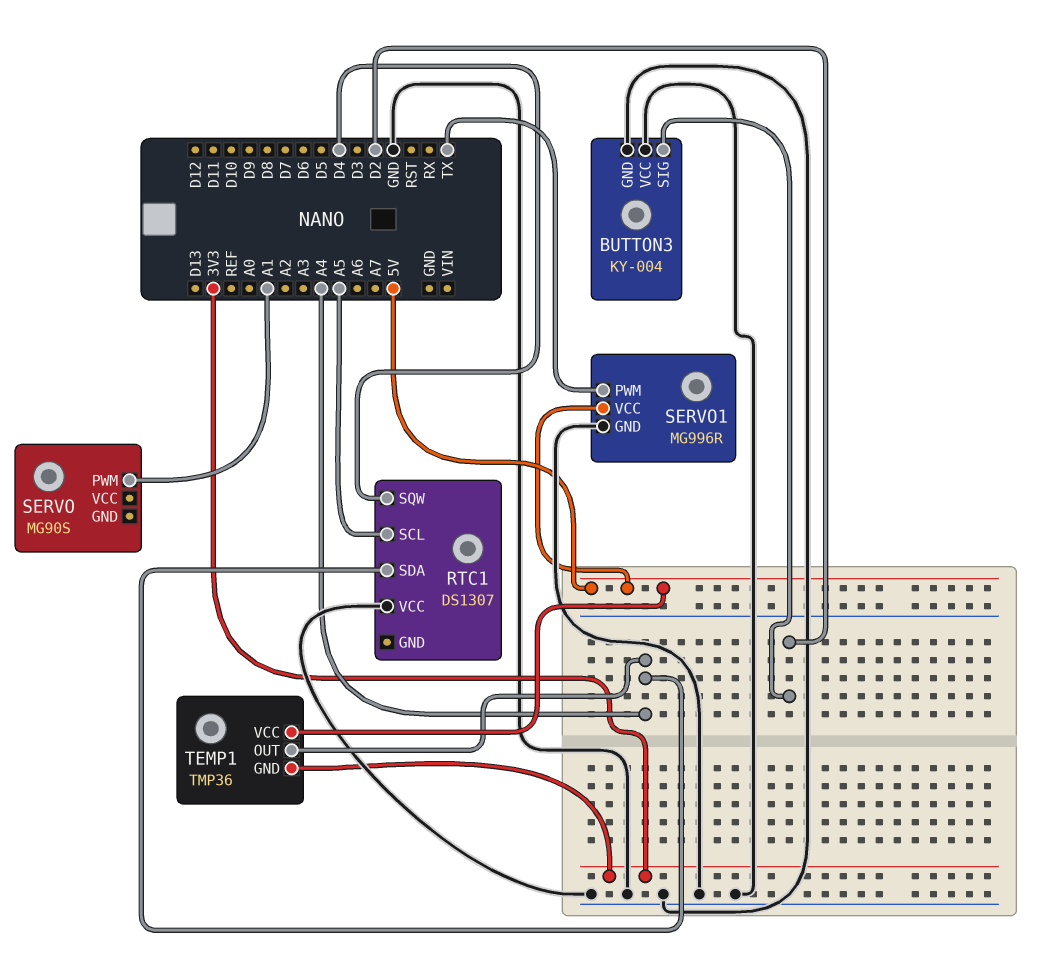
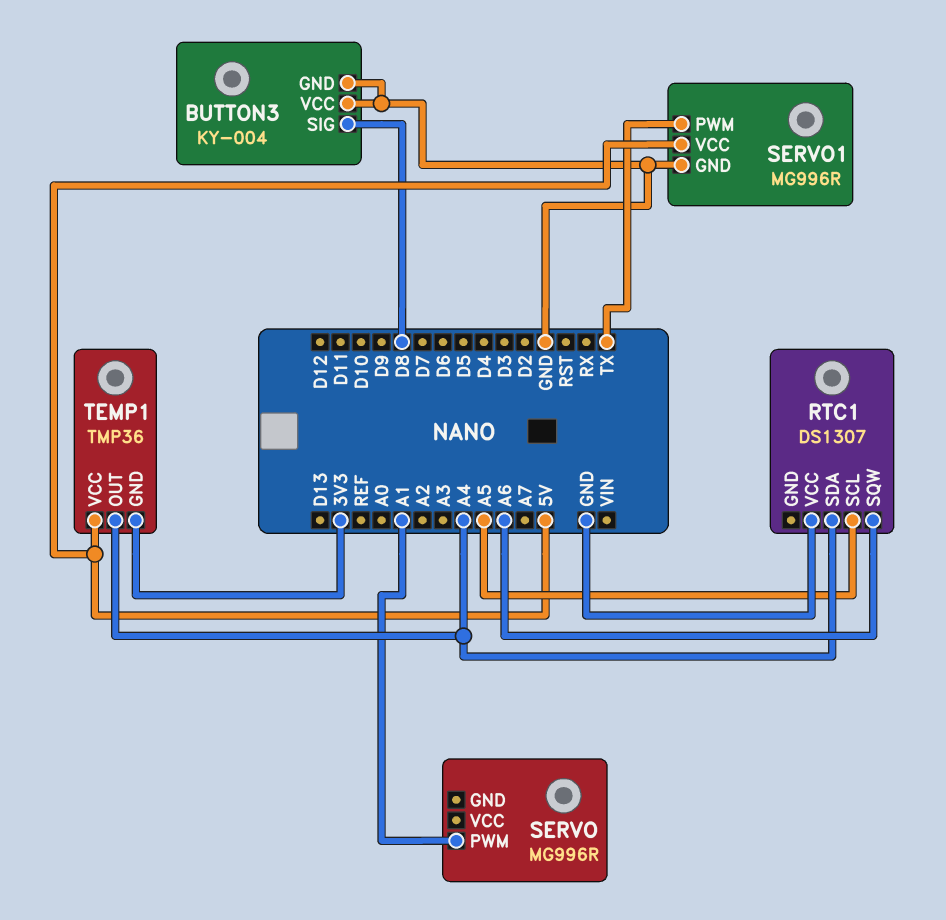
BUTTON3 pin SIG: D2 -> D8
RTC1 pin SQW: D4 -> A6
SERVO: MG90S -> MG996R

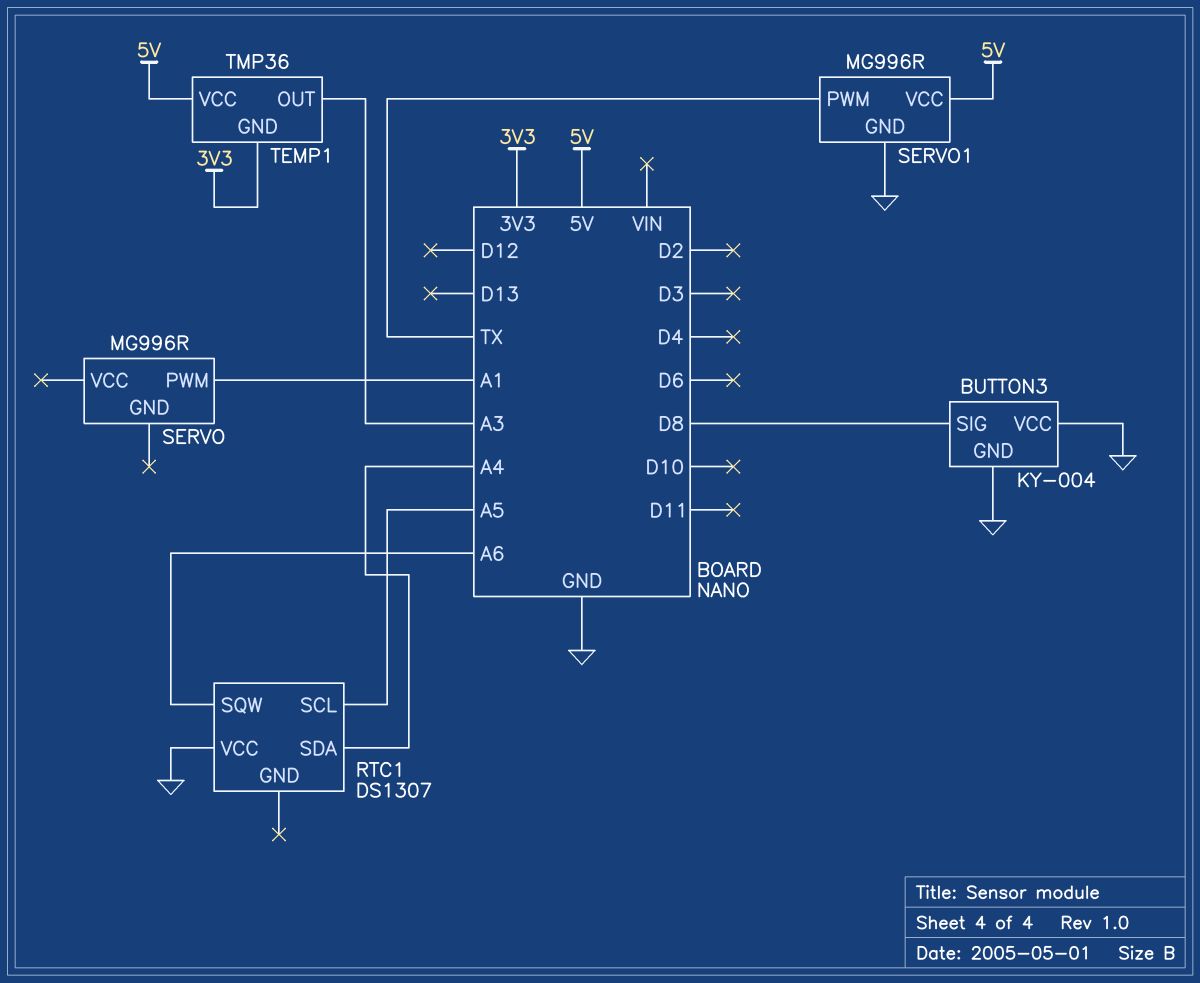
TEMP1 pin OUT: A4 -> A3

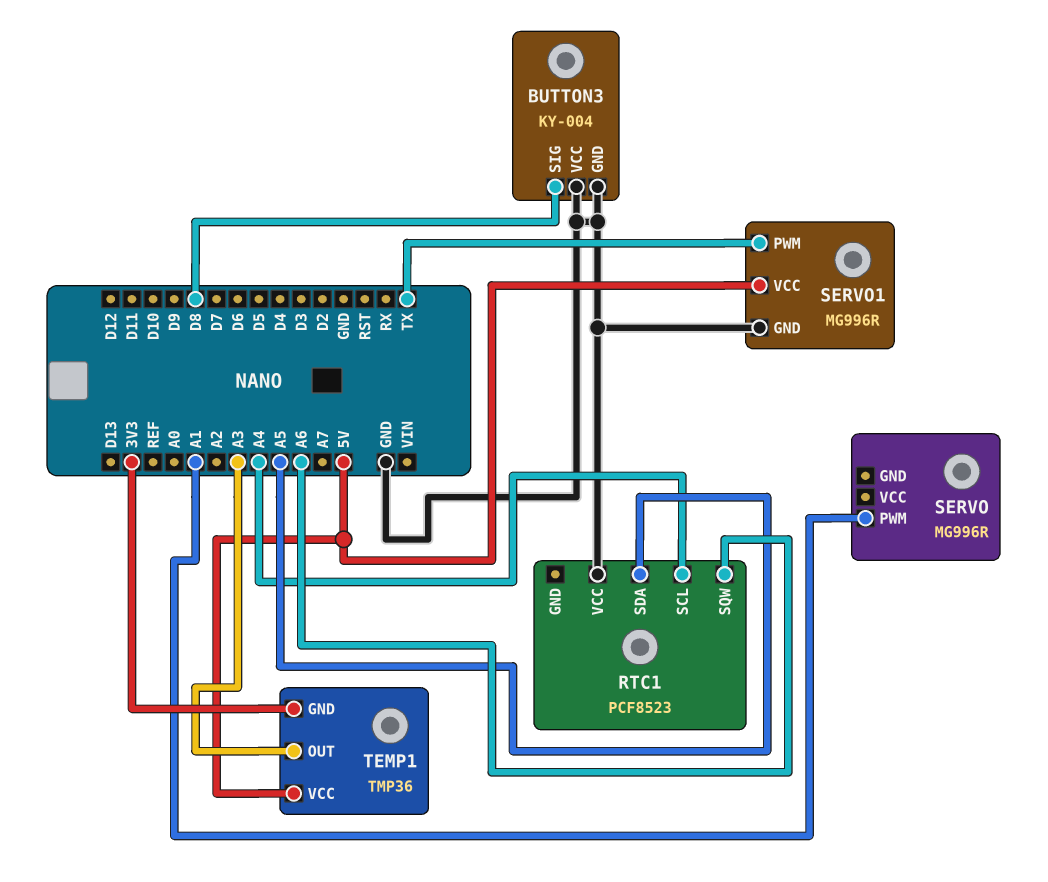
RTC1: DS1307 -> PCF8523
RTC1 pin SCL: A5 -> A4
RTC1 pin SDA: A4 -> A5

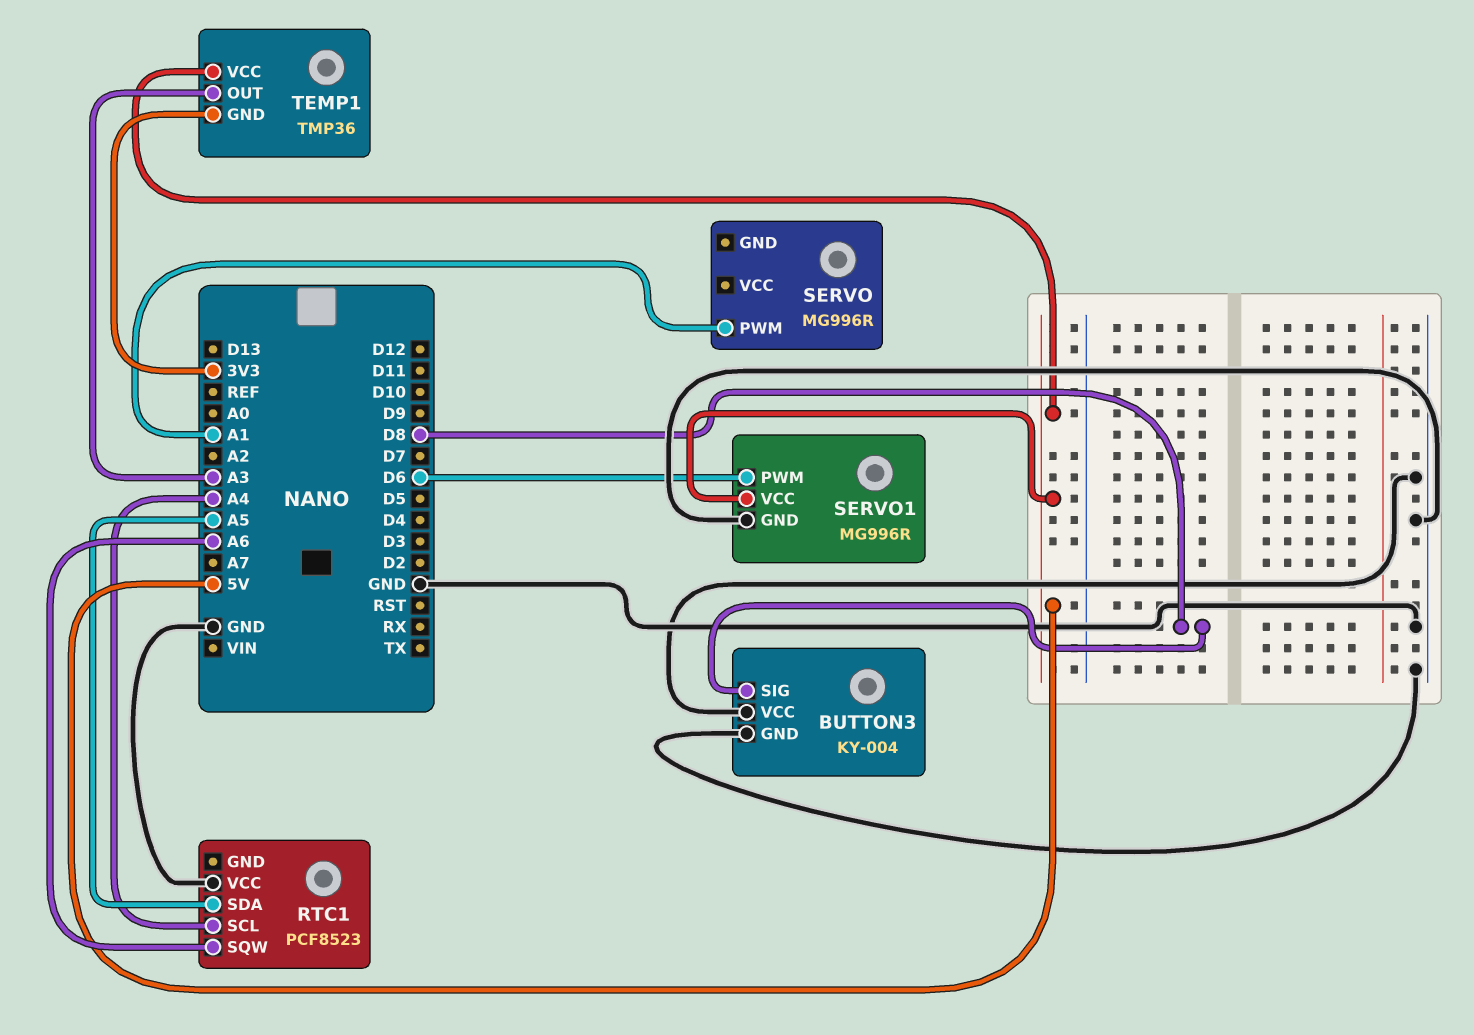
SERVO1 pin PWM: TX -> D6

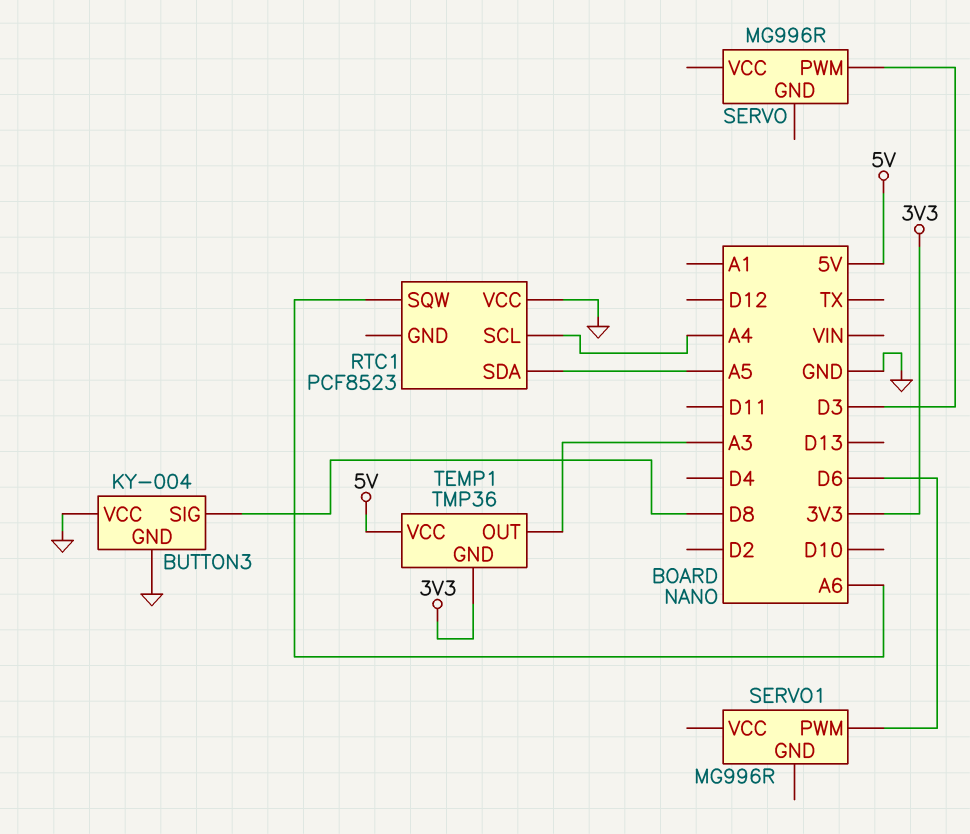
SERVO pin PWM: A1 -> D3
SERVO1 pin GND: GND -> none
SERVO1 pin VCC: 5V -> none

